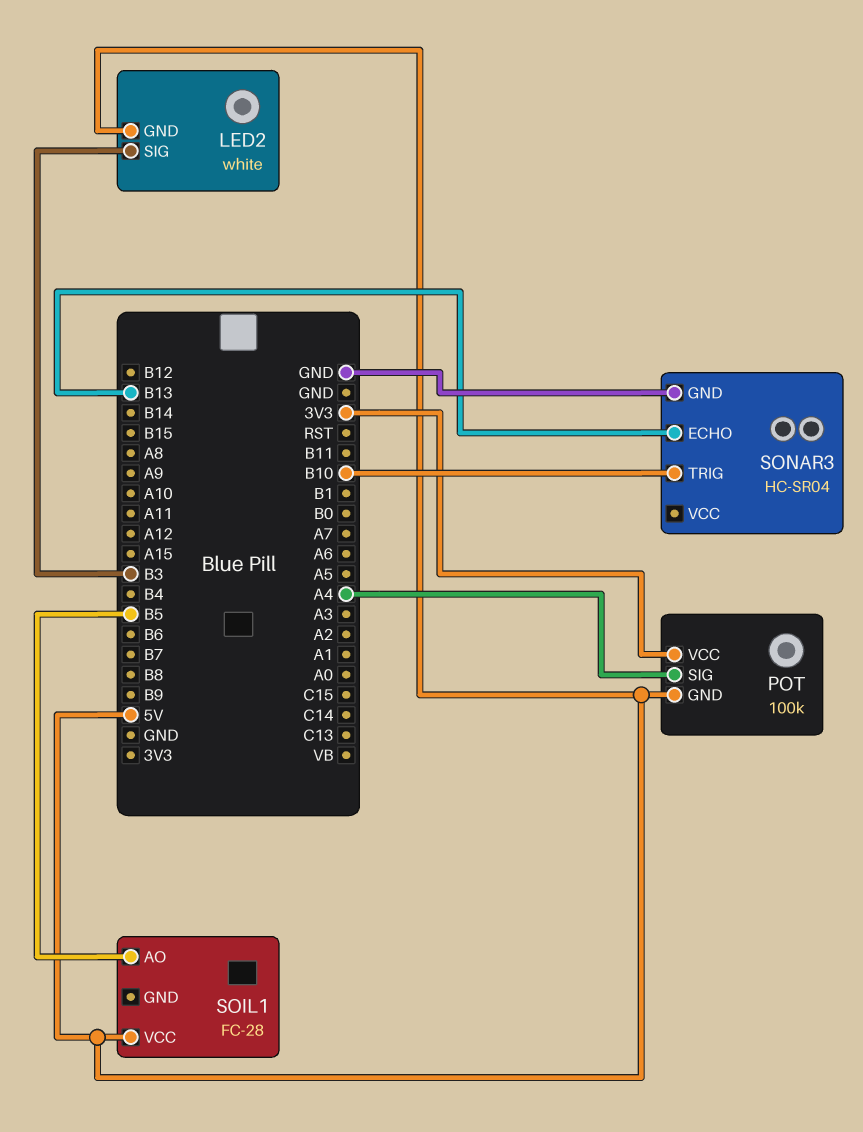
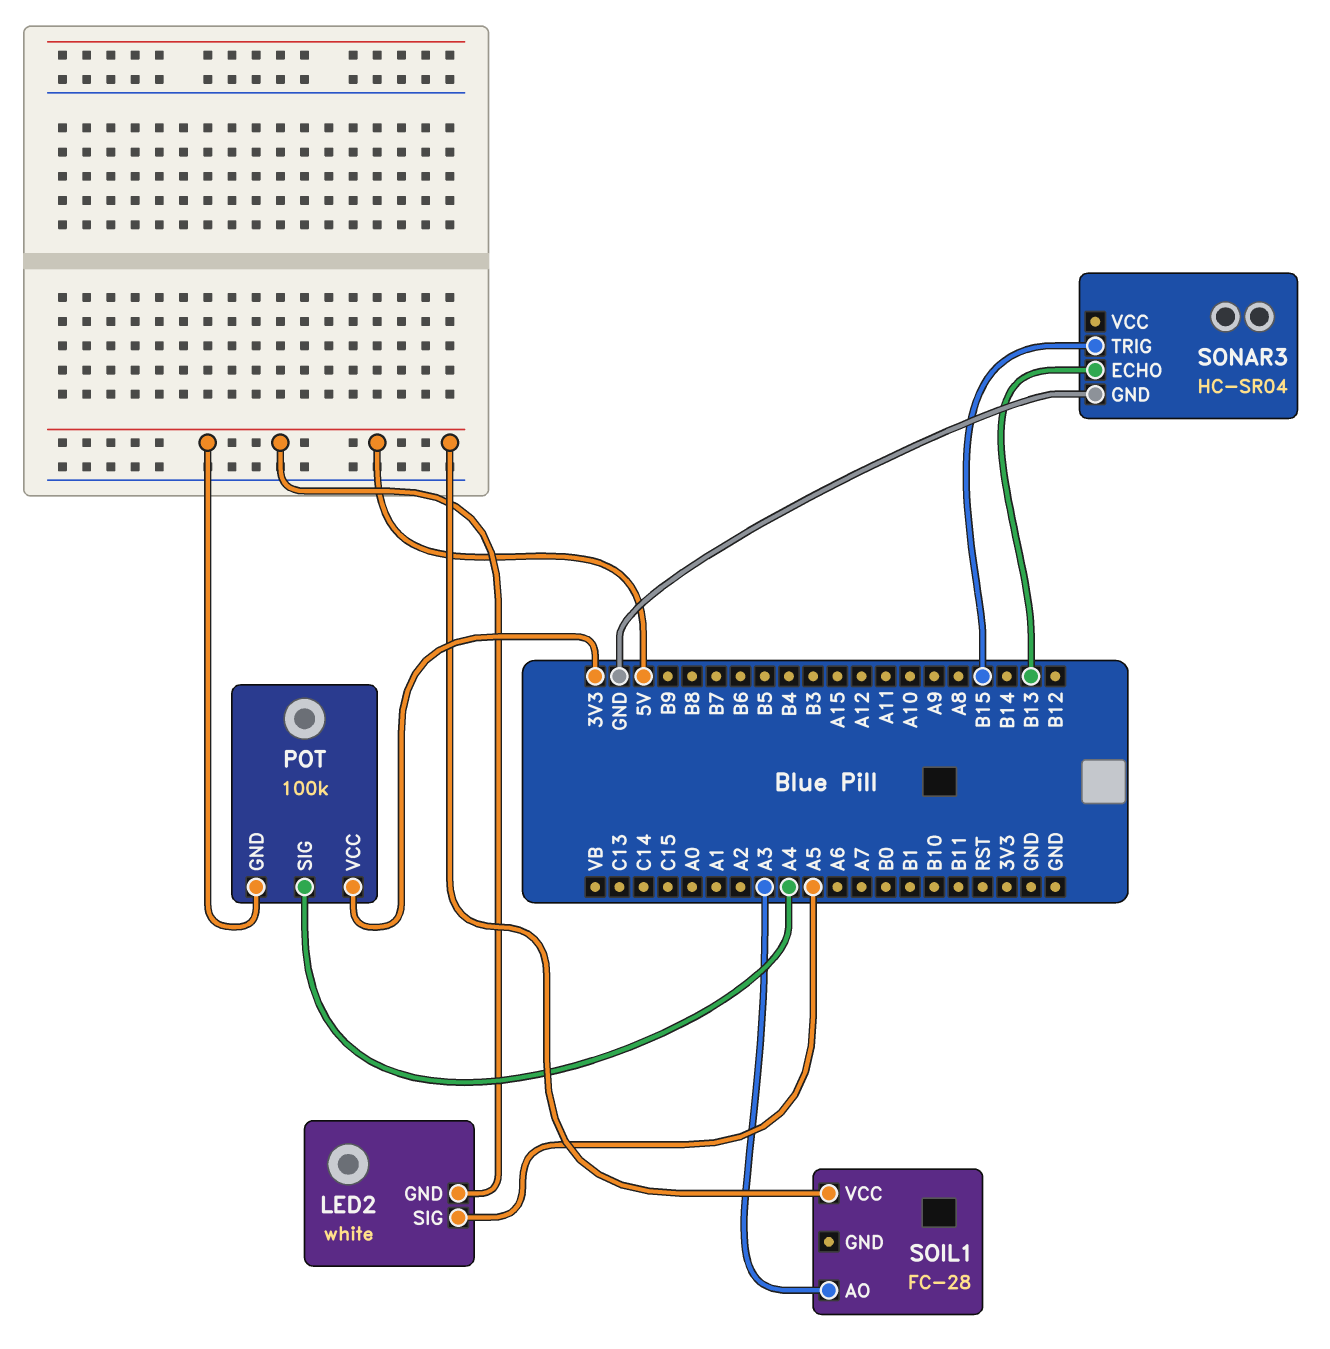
LED2 pin SIG: B3 -> A5
SOIL1 pin AO: B5 -> A3
SONAR3 pin TRIG: B10 -> B15

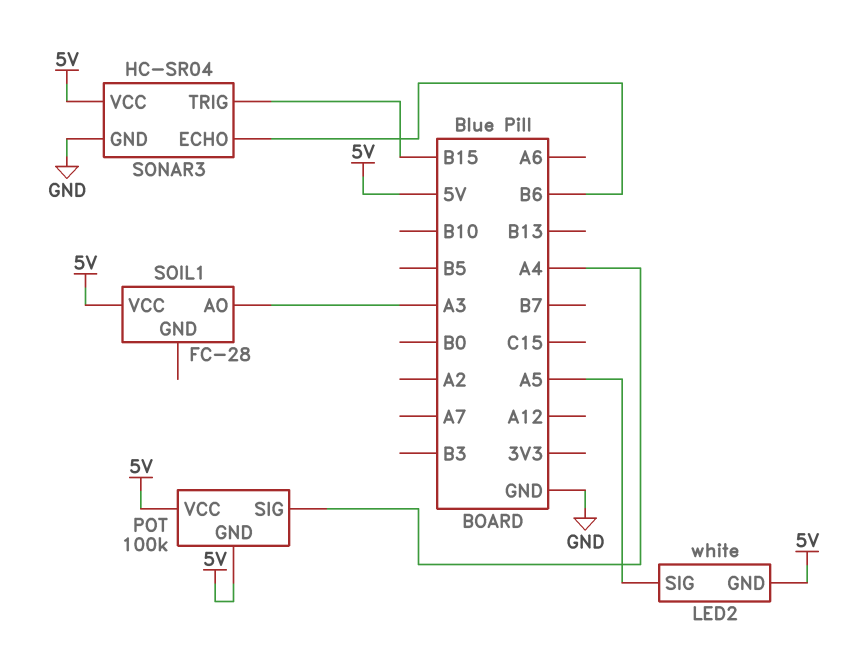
POT pin VCC: 3V3 -> 5V
SONAR3 pin ECHO: B13 -> B6
SONAR3 pin VCC: none -> 5V

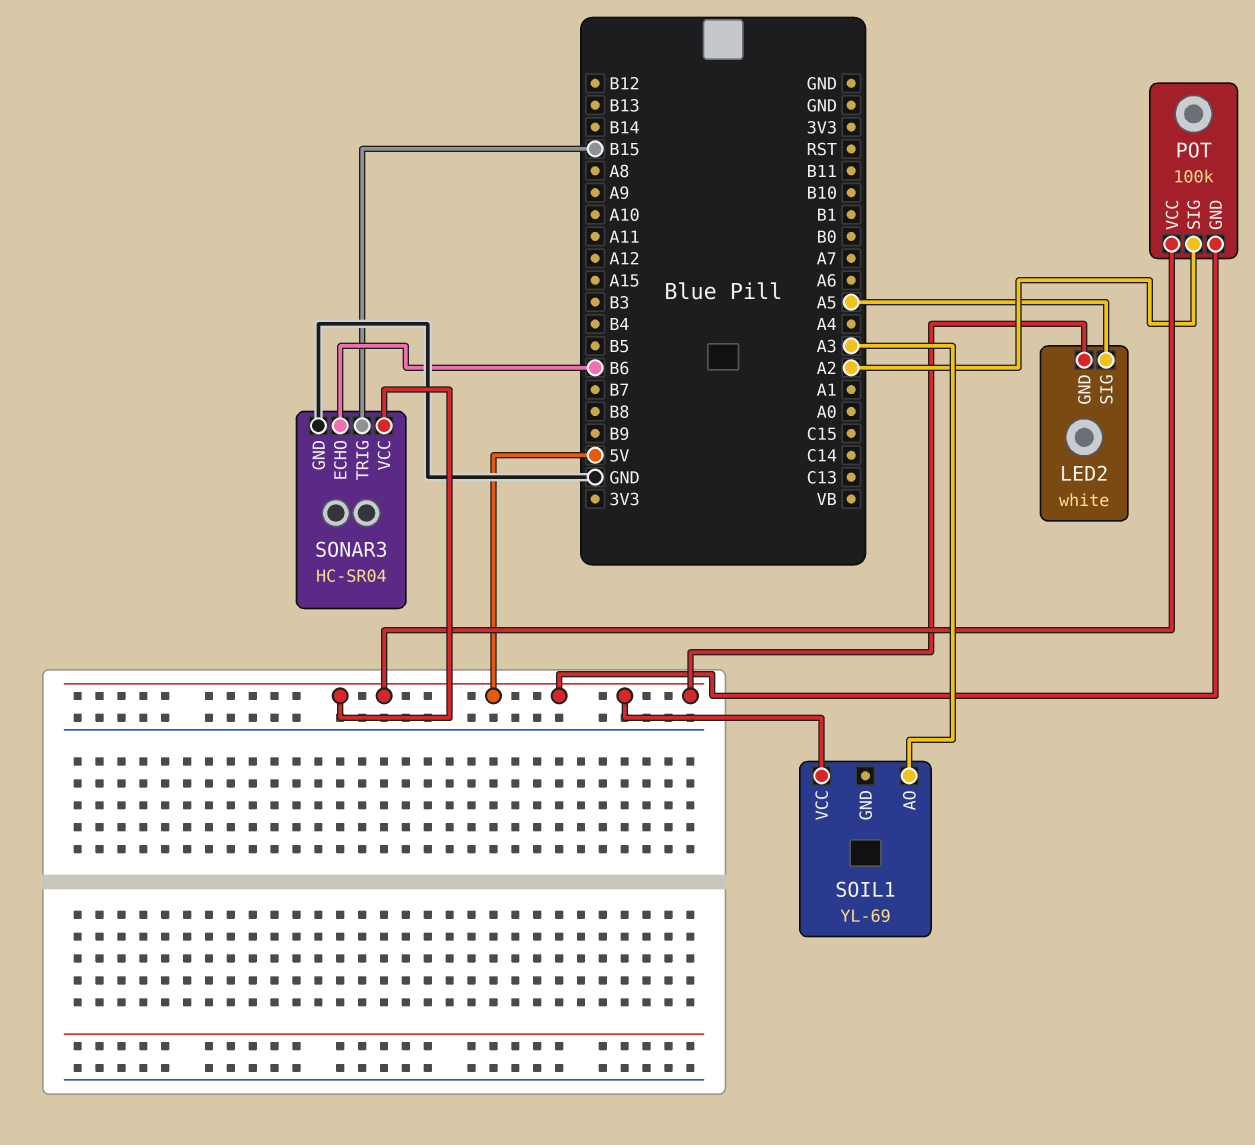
POT pin SIG: A4 -> A2
SOIL1: FC-28 -> YL-69

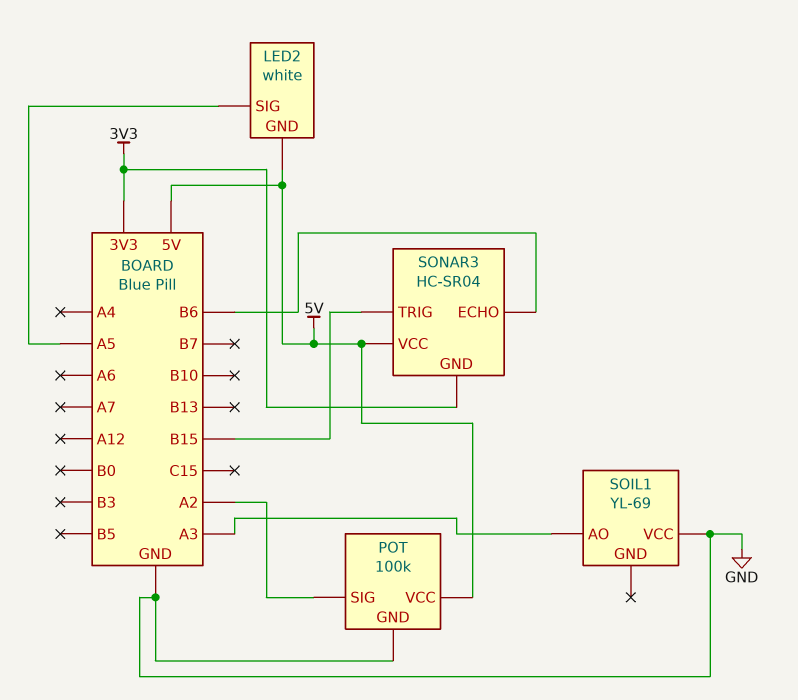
POT pin GND: 5V -> GND
SOIL1 pin VCC: 5V -> GND
SONAR3 pin GND: GND -> 3V3

